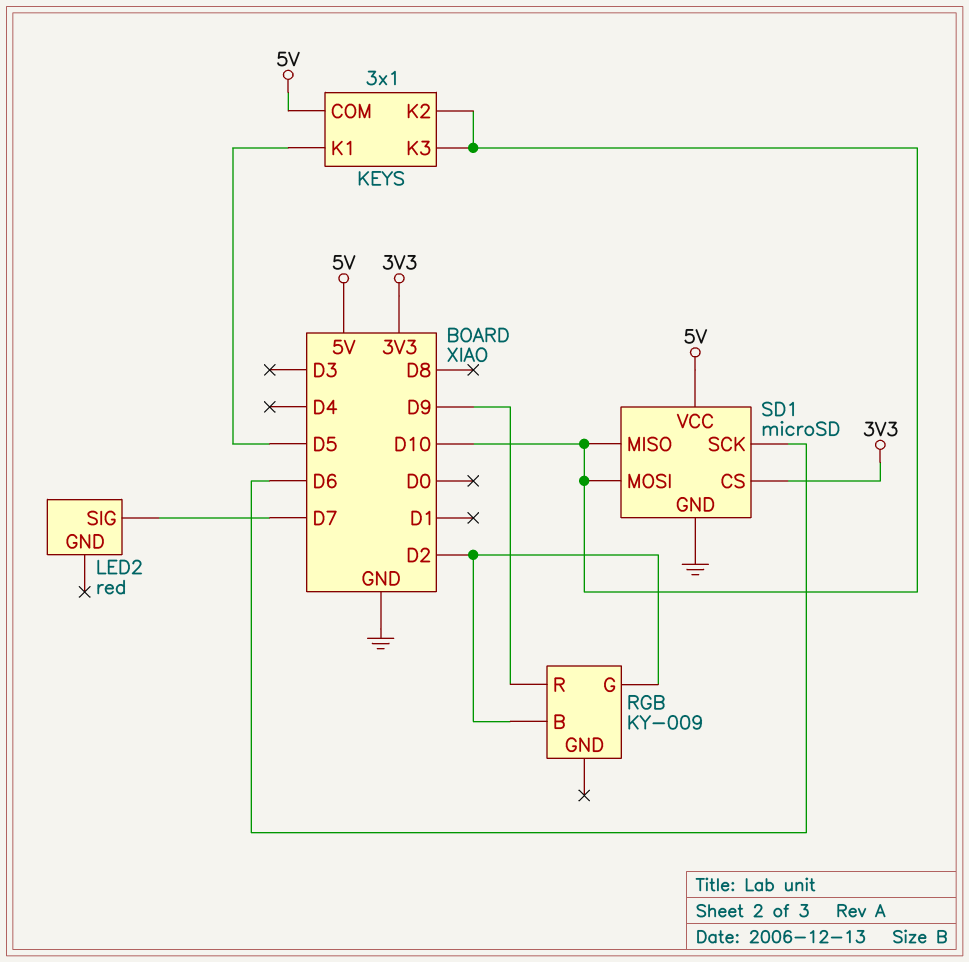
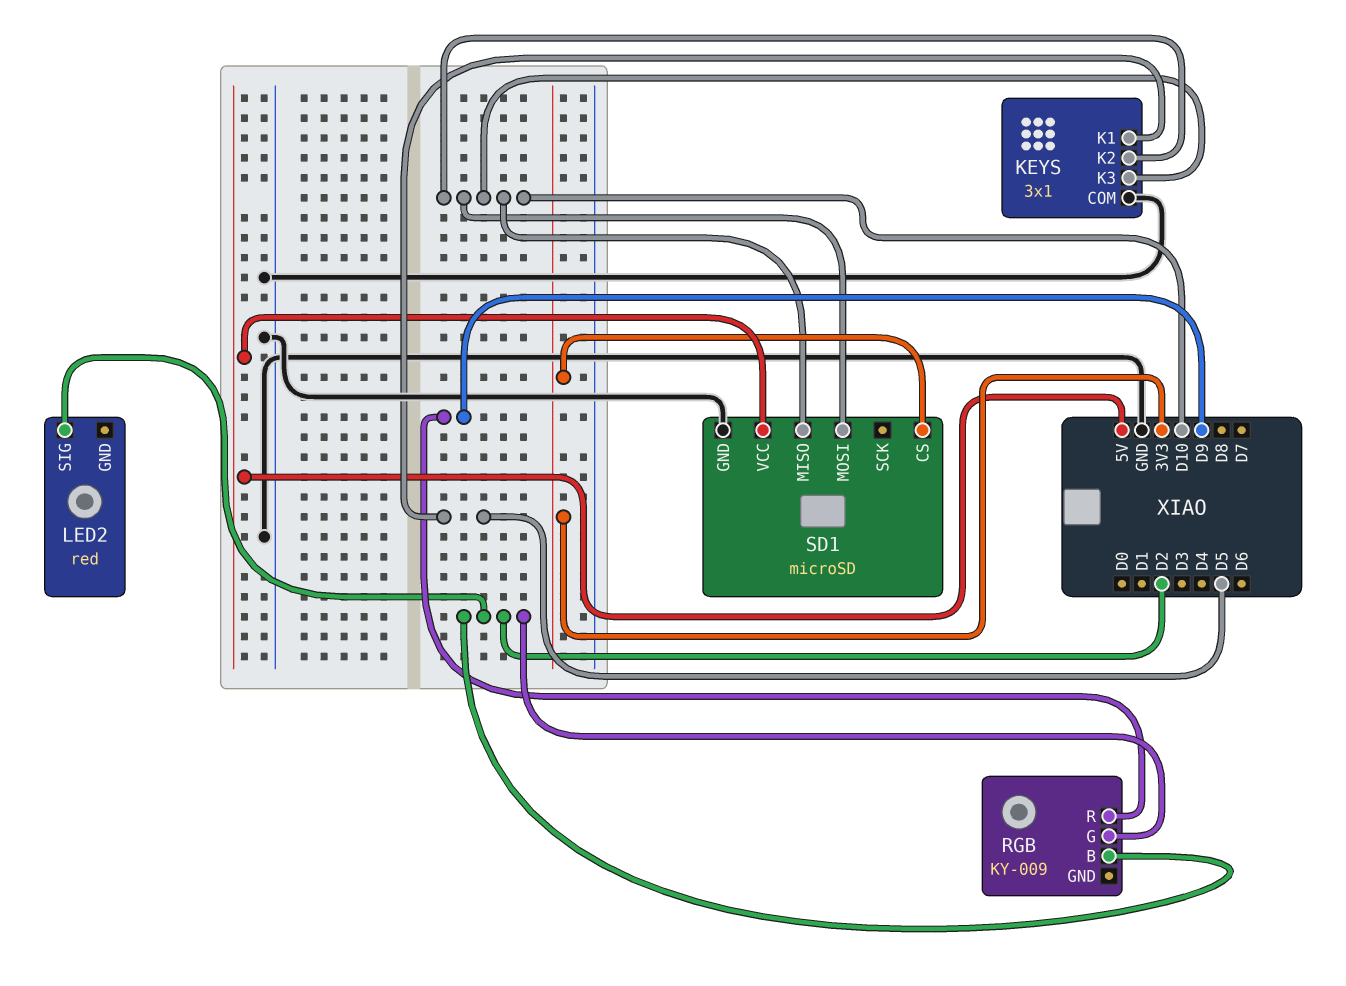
KEYS pin COM: 5V -> GND
LED2 pin SIG: D7 -> D2
SD1 pin SCK: D6 -> none

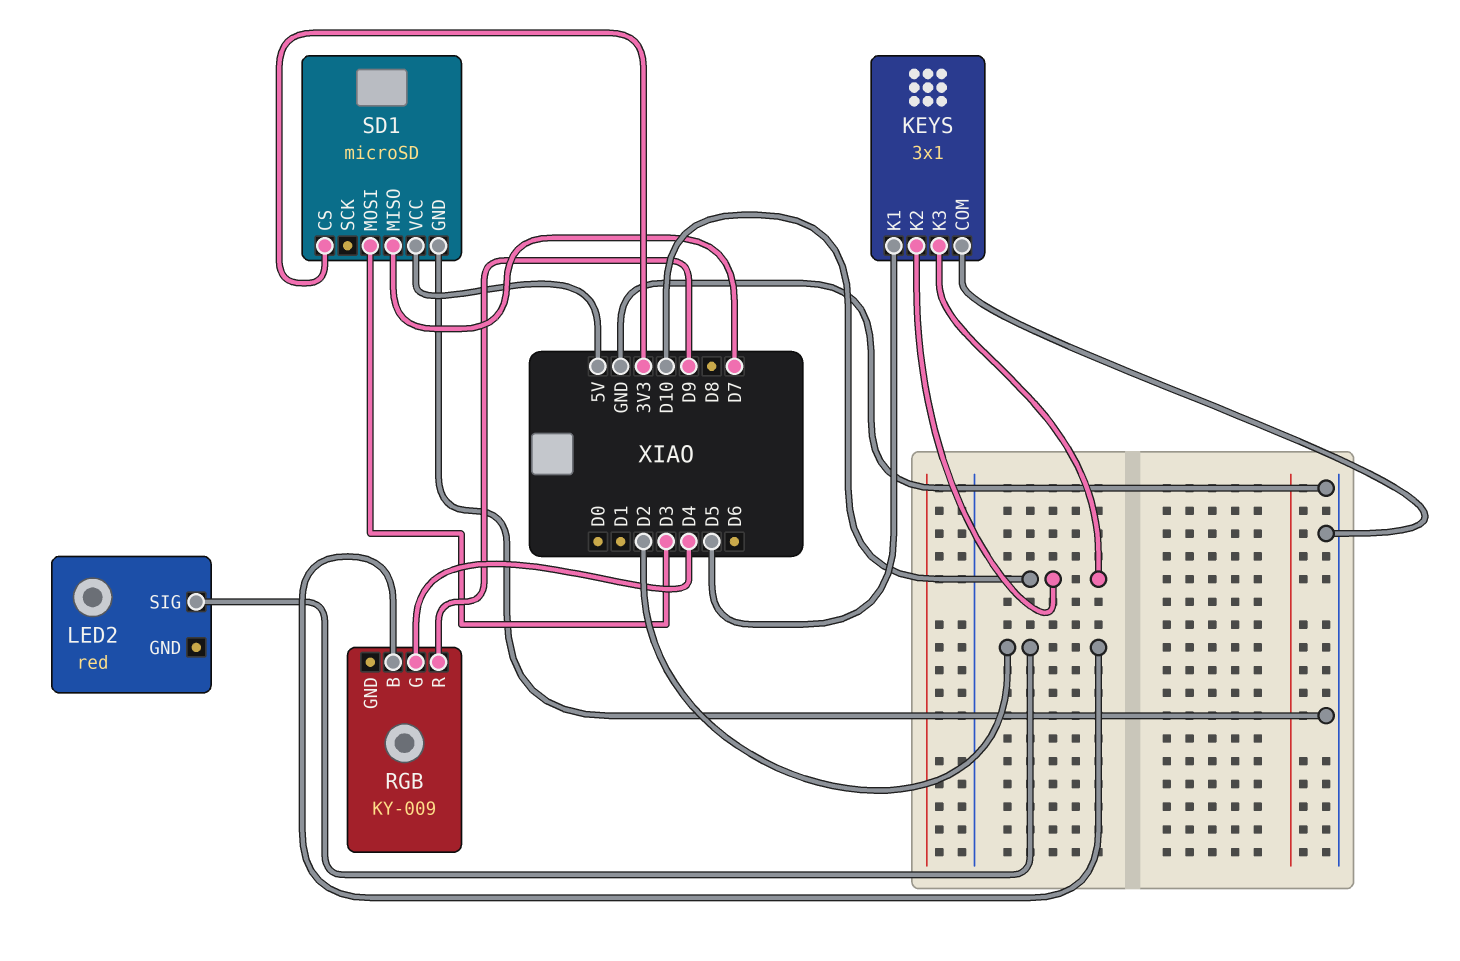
RGB pin G: D2 -> D4
SD1 pin MISO: D10 -> D7
SD1 pin MOSI: D10 -> D3

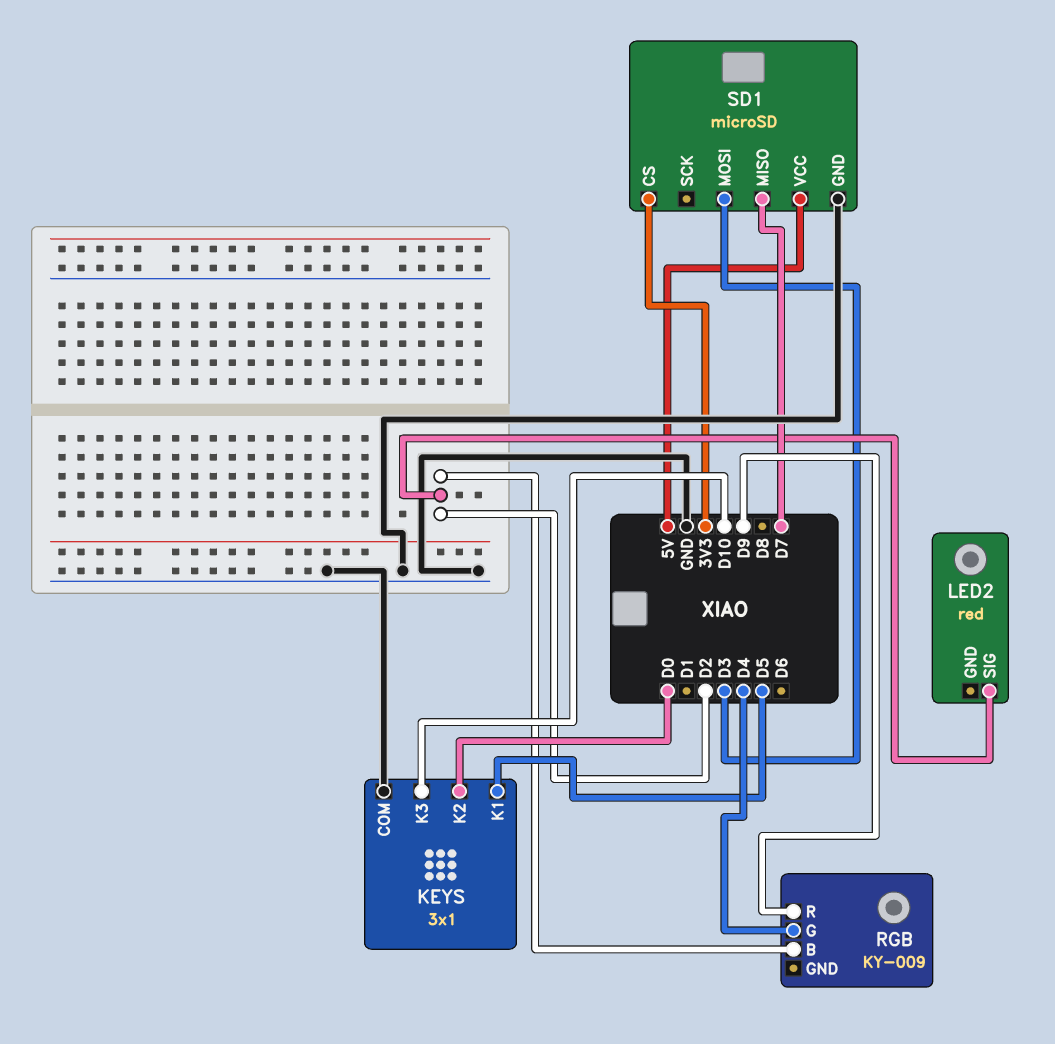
KEYS pin K2: D10 -> D0

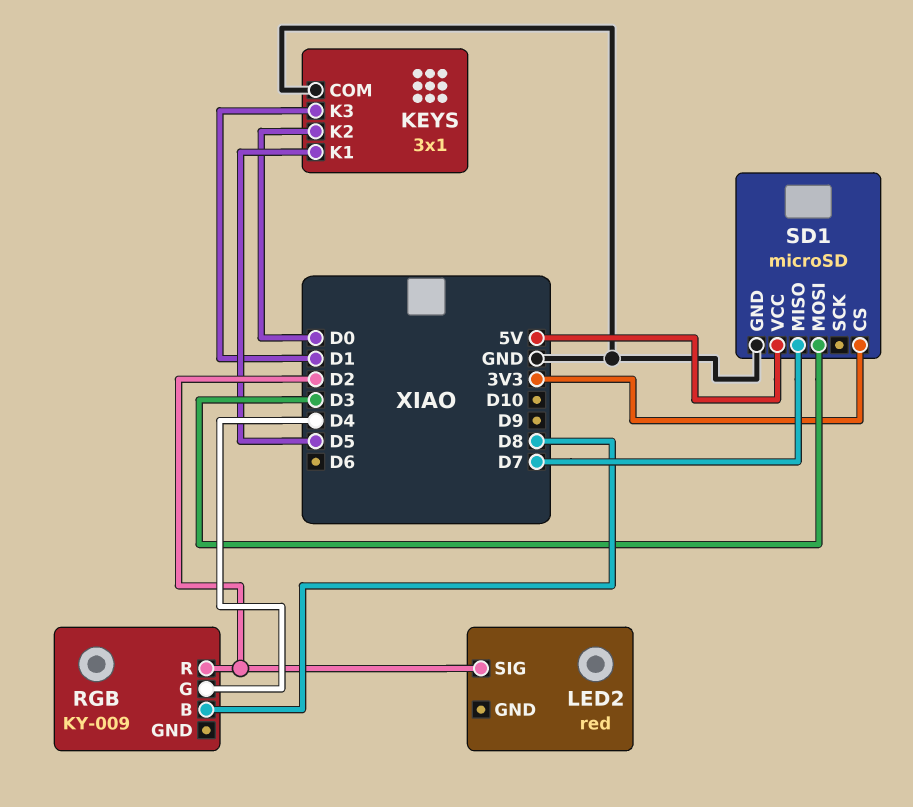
KEYS pin K3: D10 -> D1
RGB pin B: D2 -> D8
RGB pin R: D9 -> D2

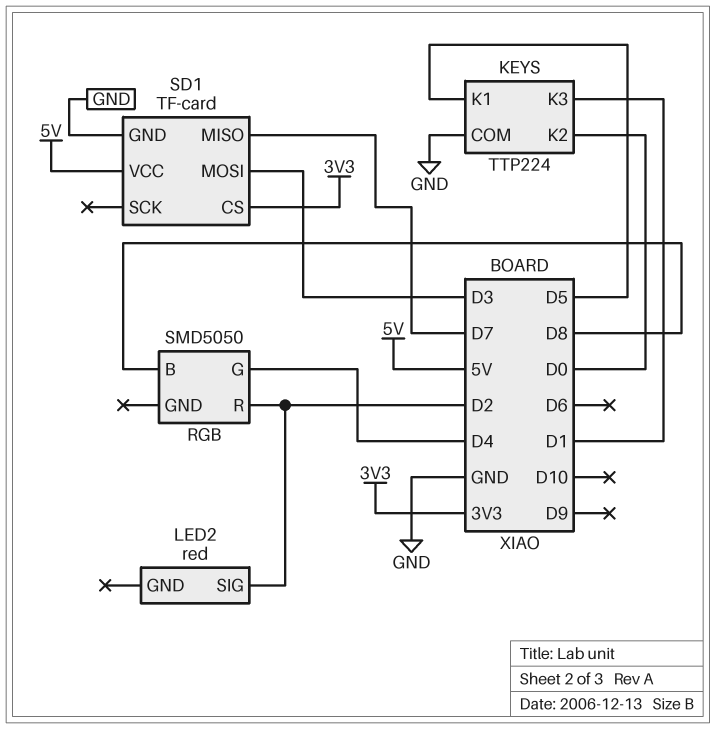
KEYS: 3x1 -> TTP224
RGB: KY-009 -> SMD5050
SD1: microSD -> TF-card

